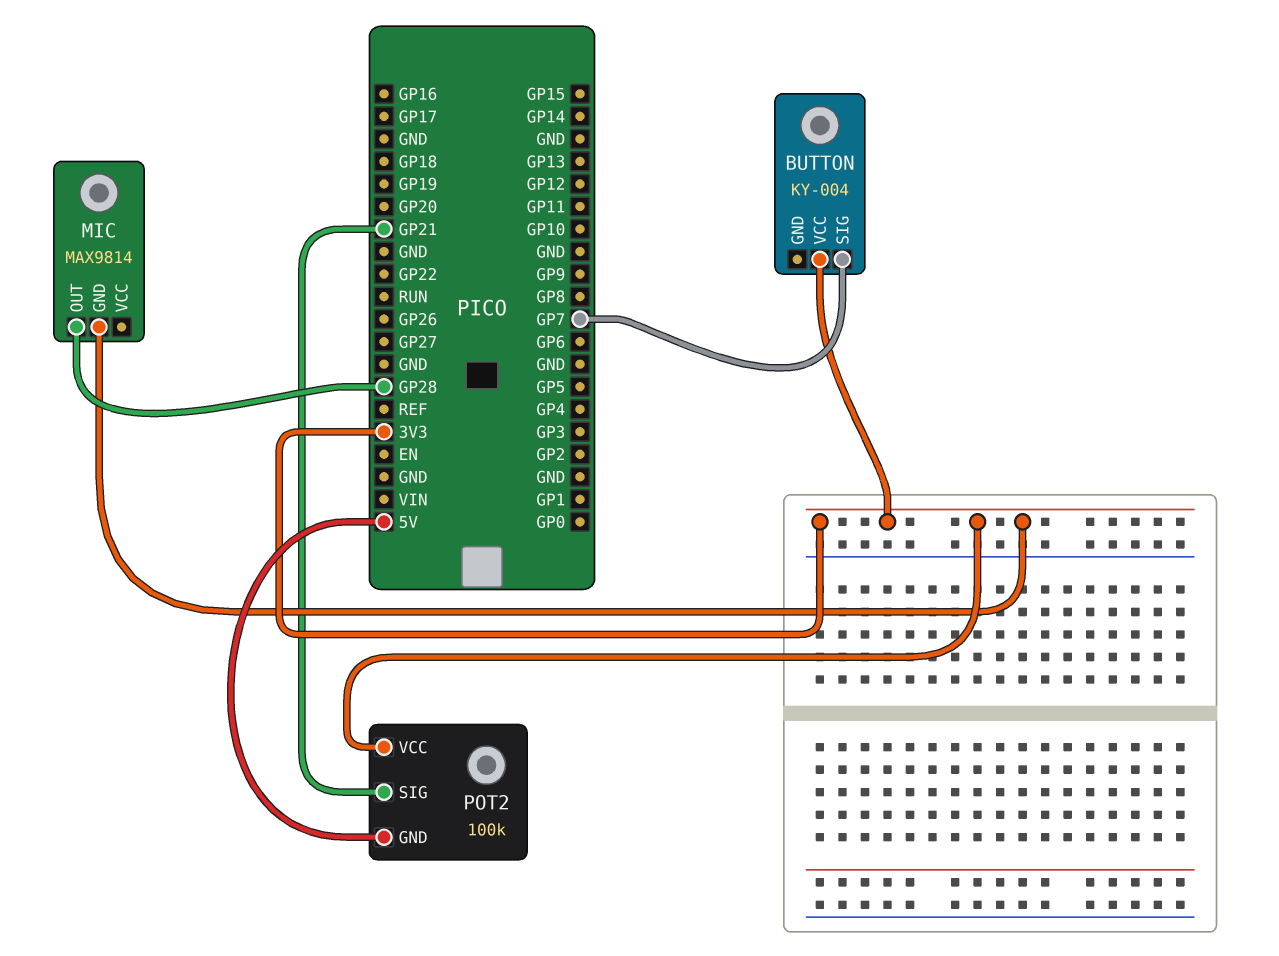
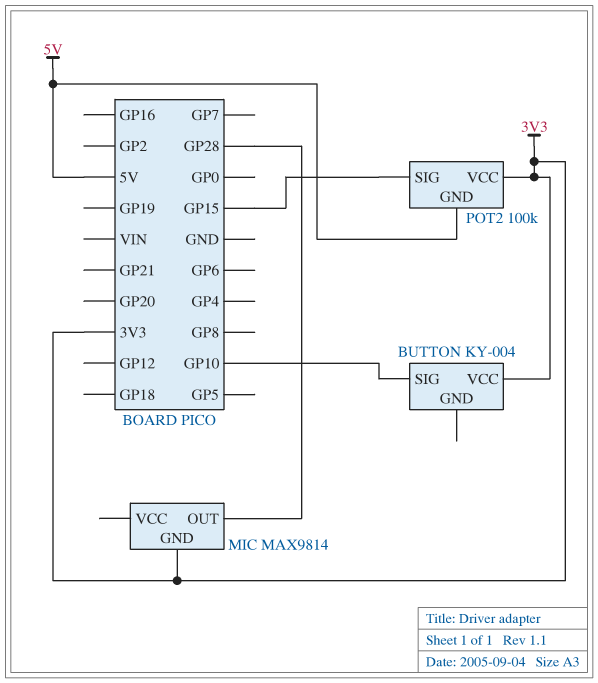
BUTTON pin SIG: GP7 -> GP10
POT2 pin SIG: GP21 -> GP15

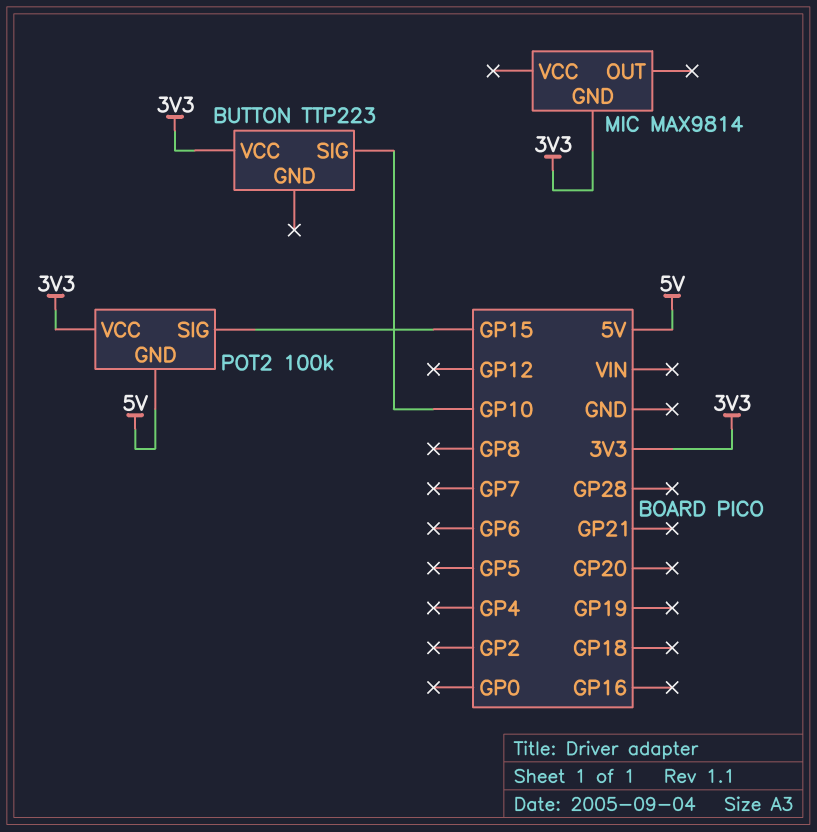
BUTTON: KY-004 -> TTP223
MIC pin OUT: GP28 -> none

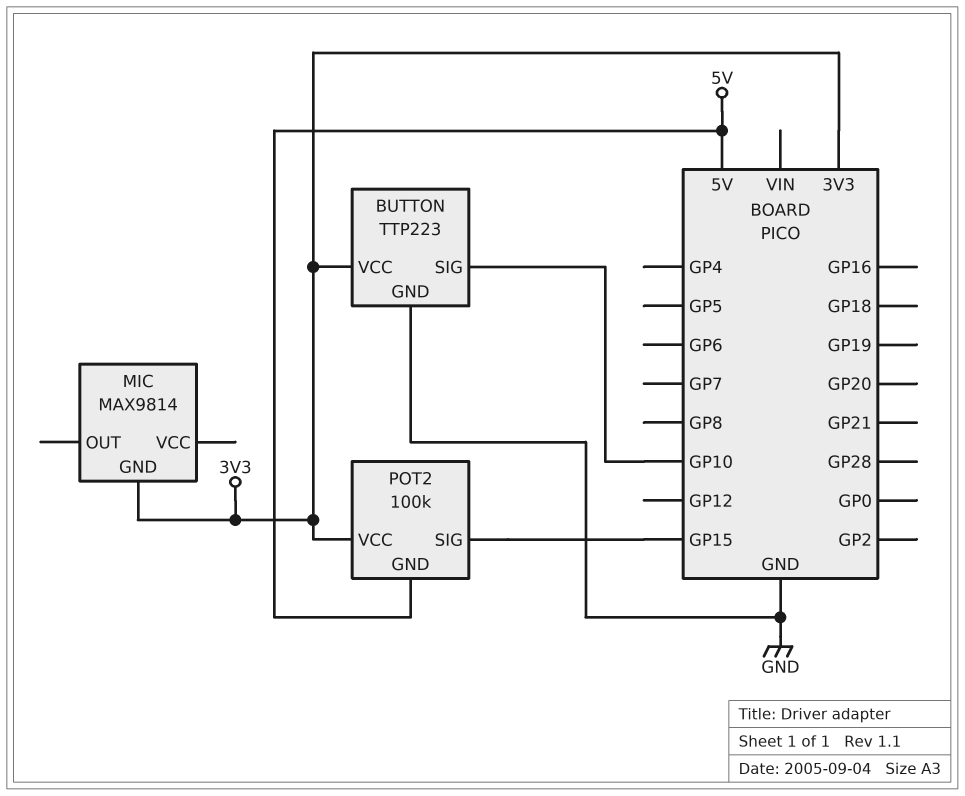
BUTTON pin GND: none -> GND

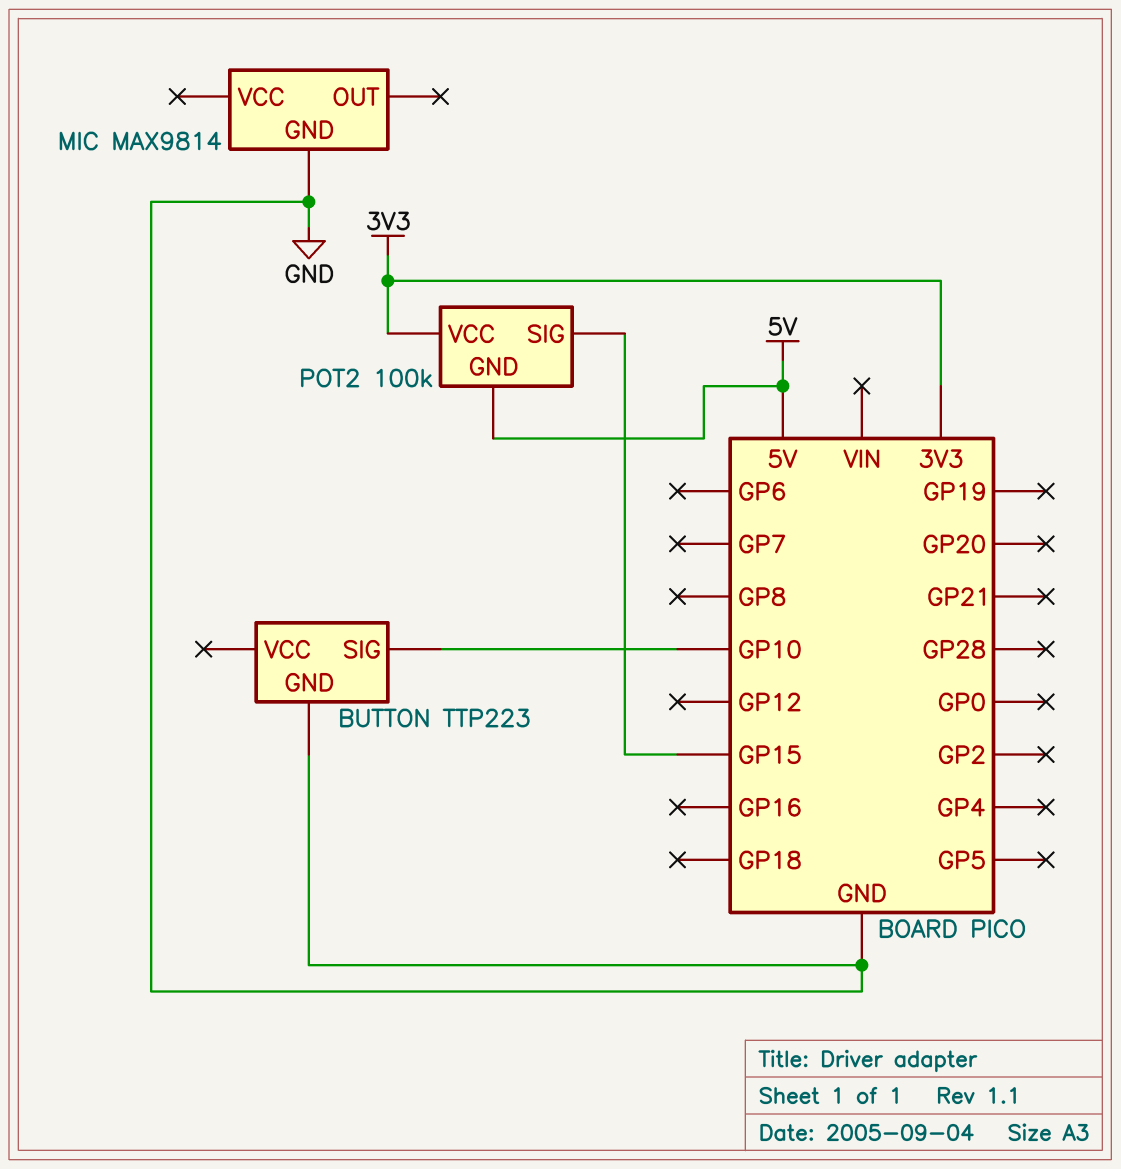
BUTTON pin VCC: 3V3 -> none
MIC pin GND: 3V3 -> GND

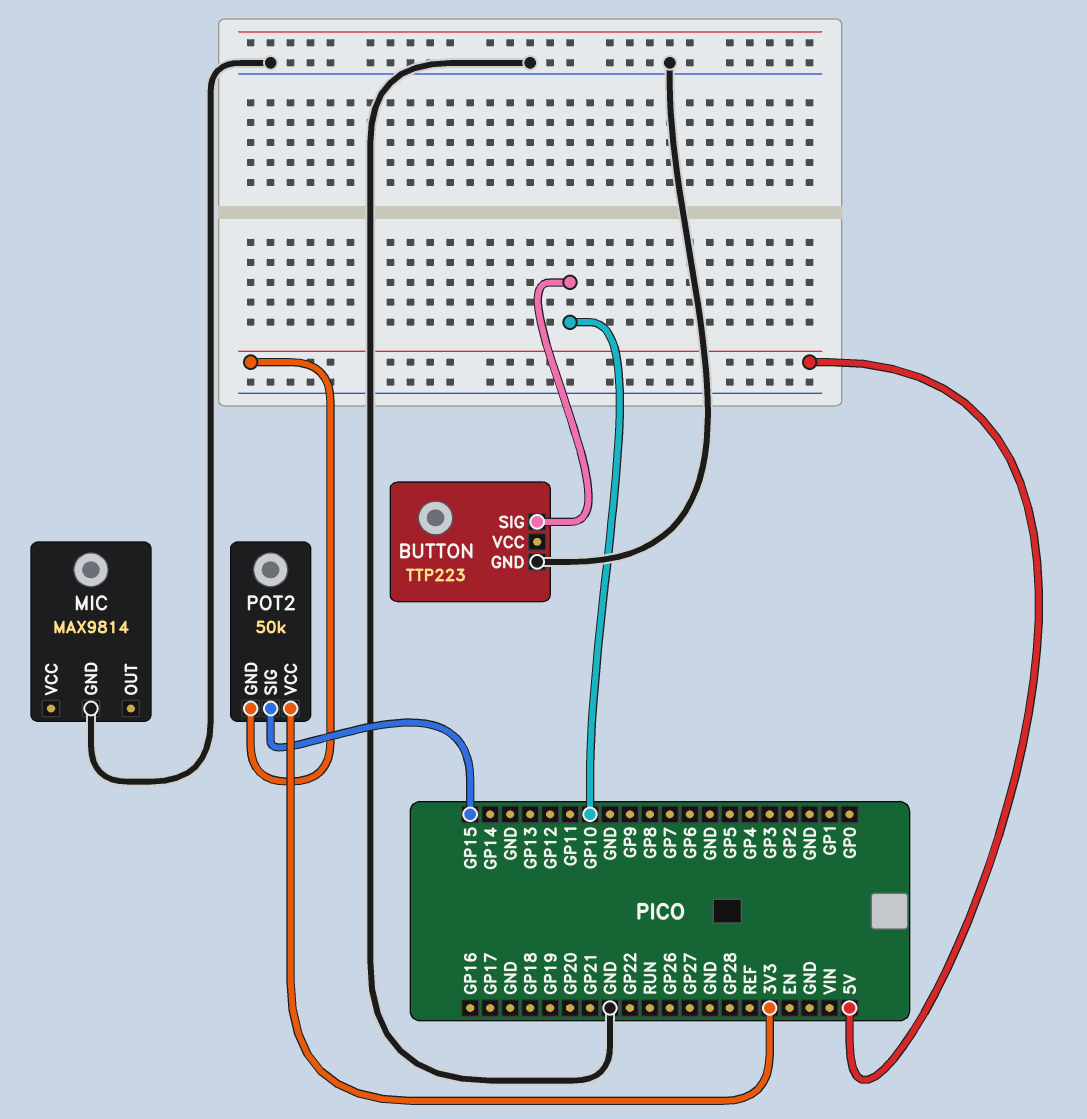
POT2: 100k -> 50k

